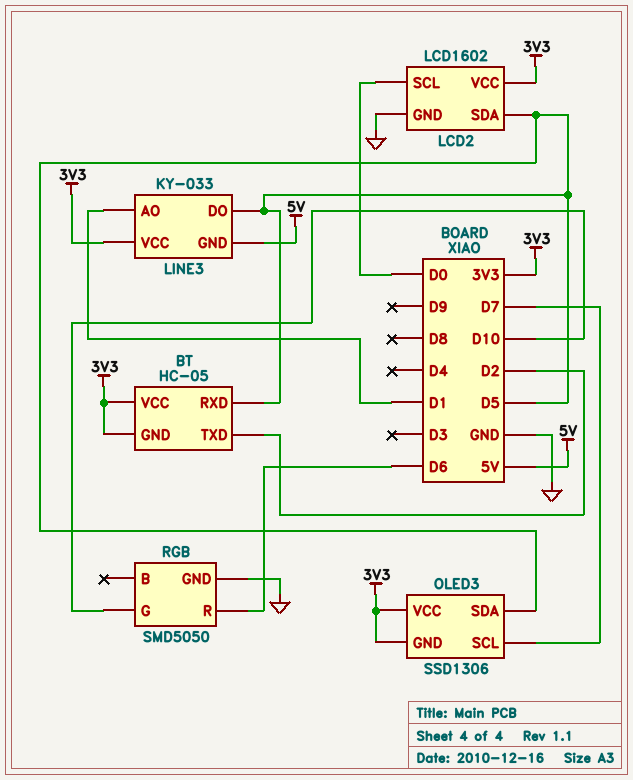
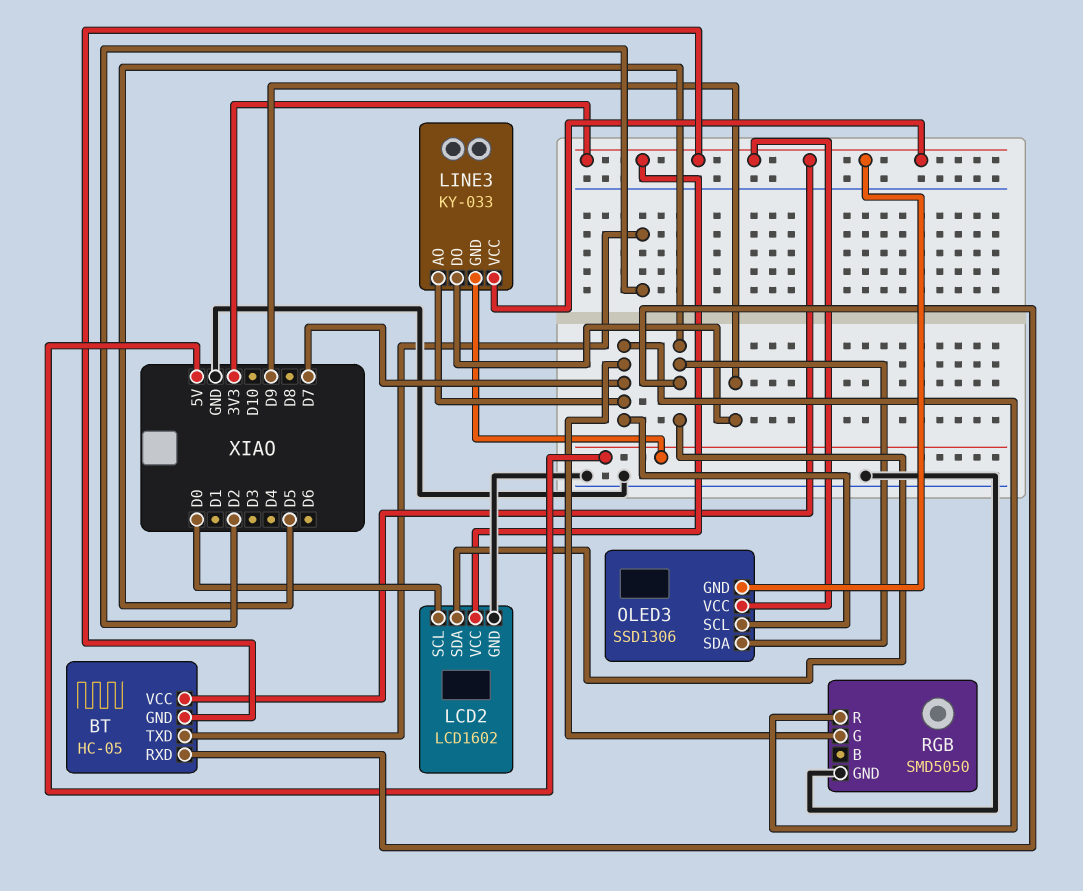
LINE3 pin AO: D1 -> D7
LINE3 pin DO: D5 -> D9
RGB pin G: D10 -> D7
RGB pin R: D6 -> D7

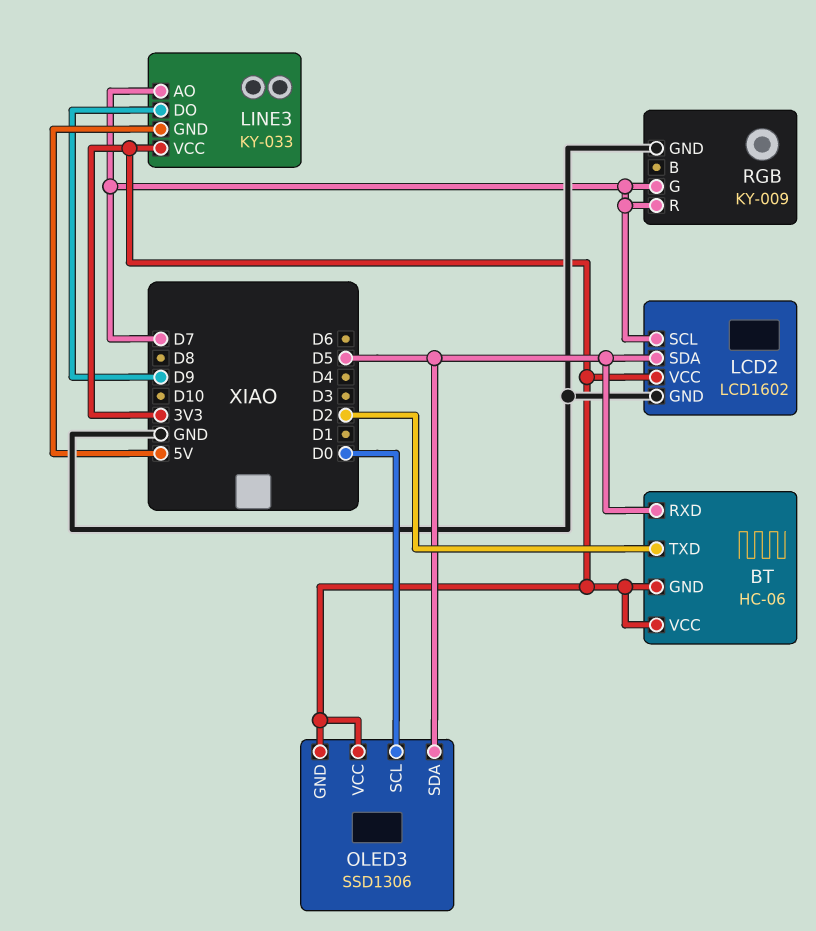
BT: HC-05 -> HC-06
LCD2 pin SCL: D0 -> D7
OLED3 pin SCL: D7 -> D0
RGB: SMD5050 -> KY-009

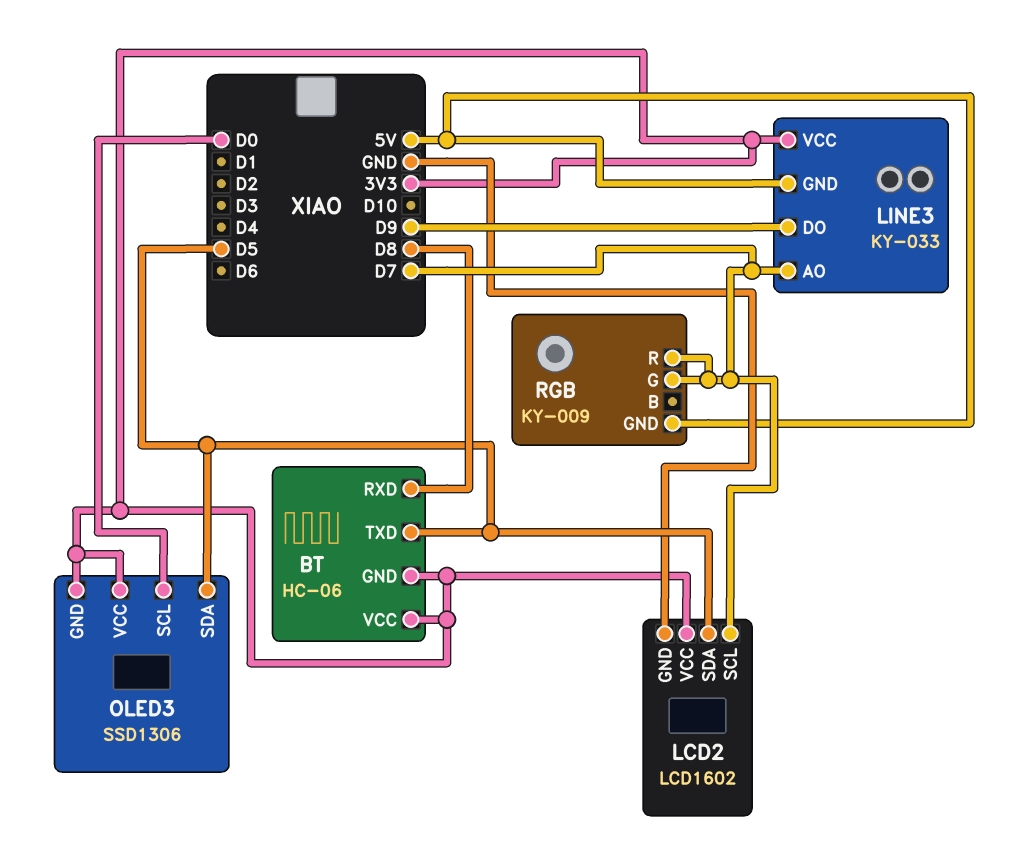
BT pin RXD: D5 -> D8
BT pin TXD: D2 -> D5
RGB pin GND: GND -> 5V

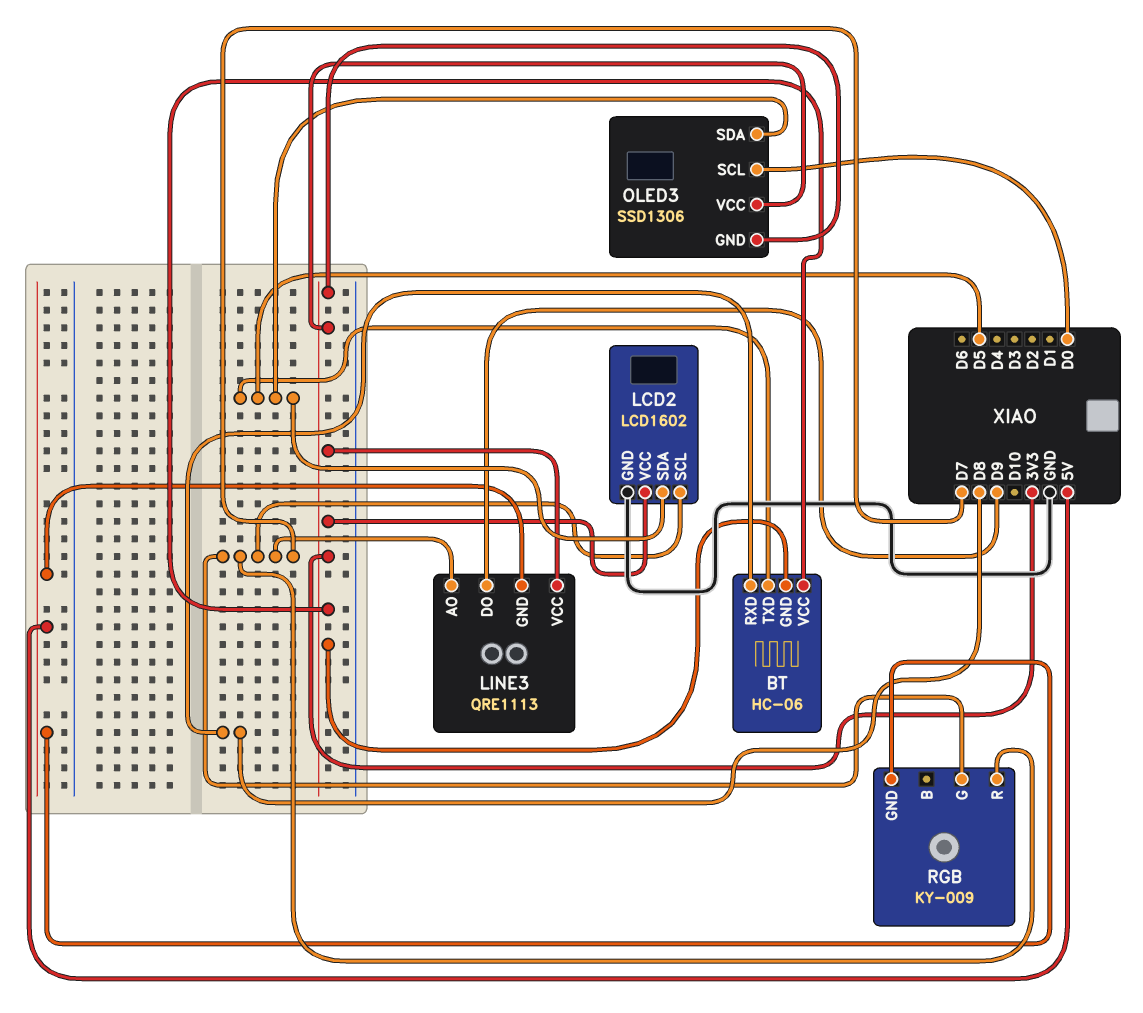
LINE3: KY-033 -> QRE1113

